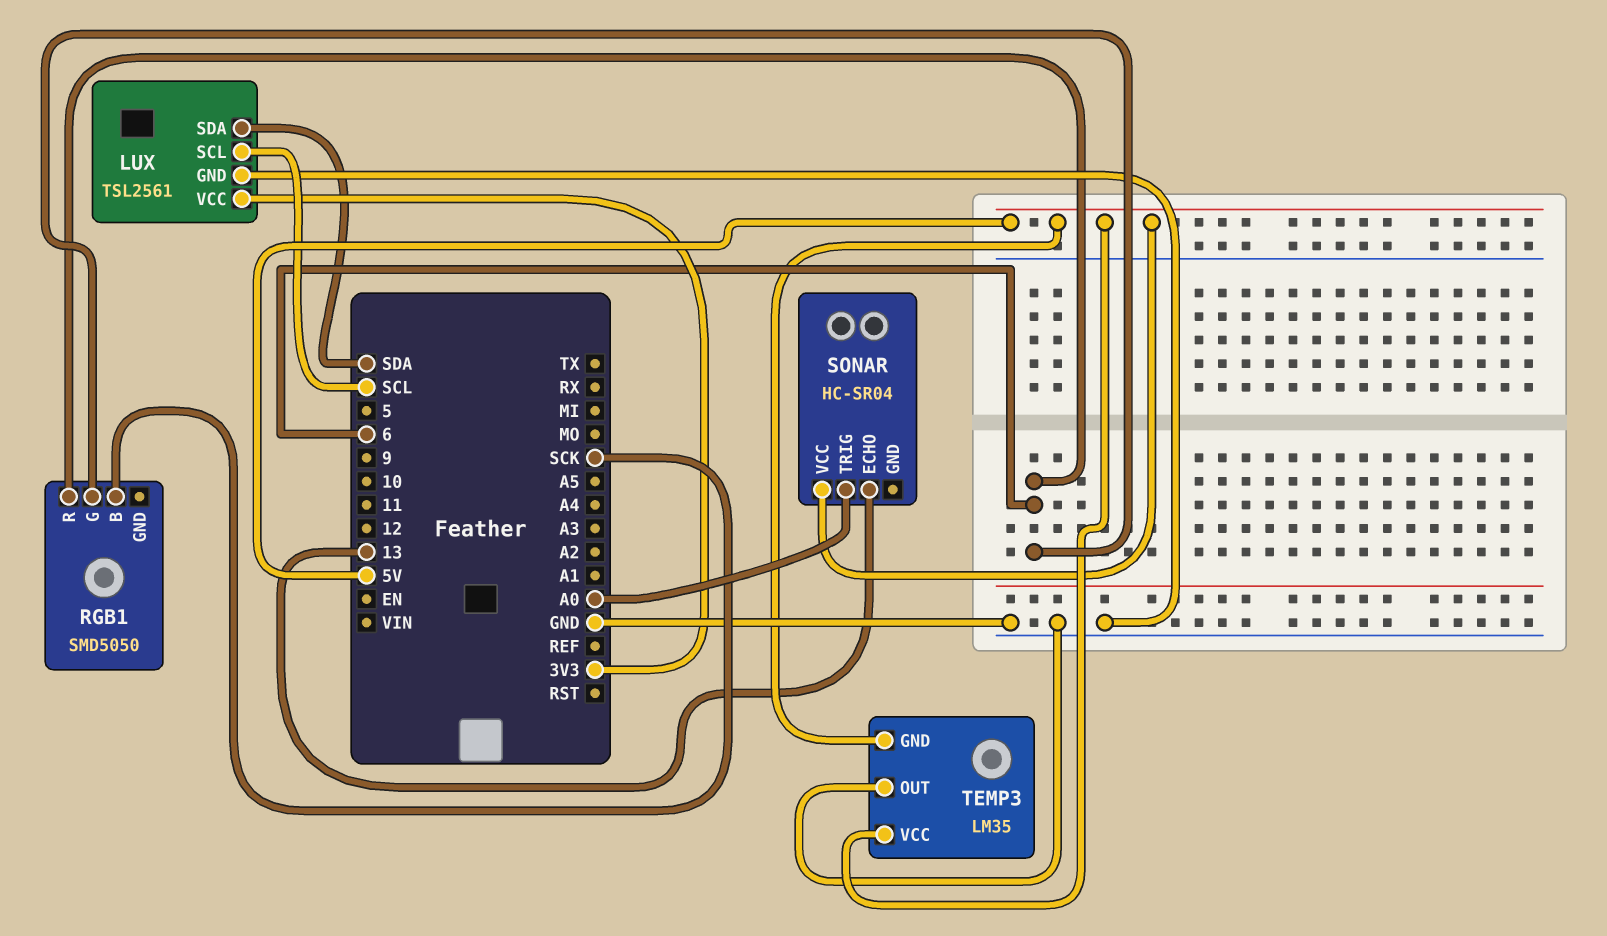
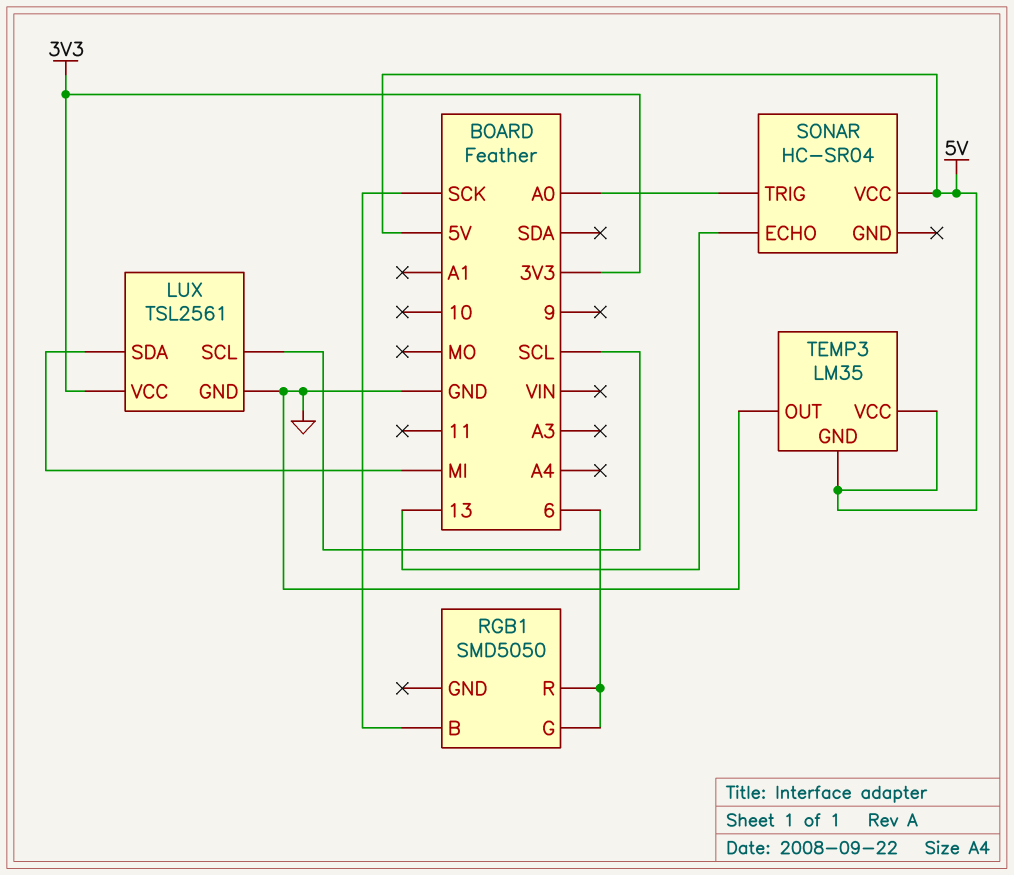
LUX pin SDA: SDA -> MI

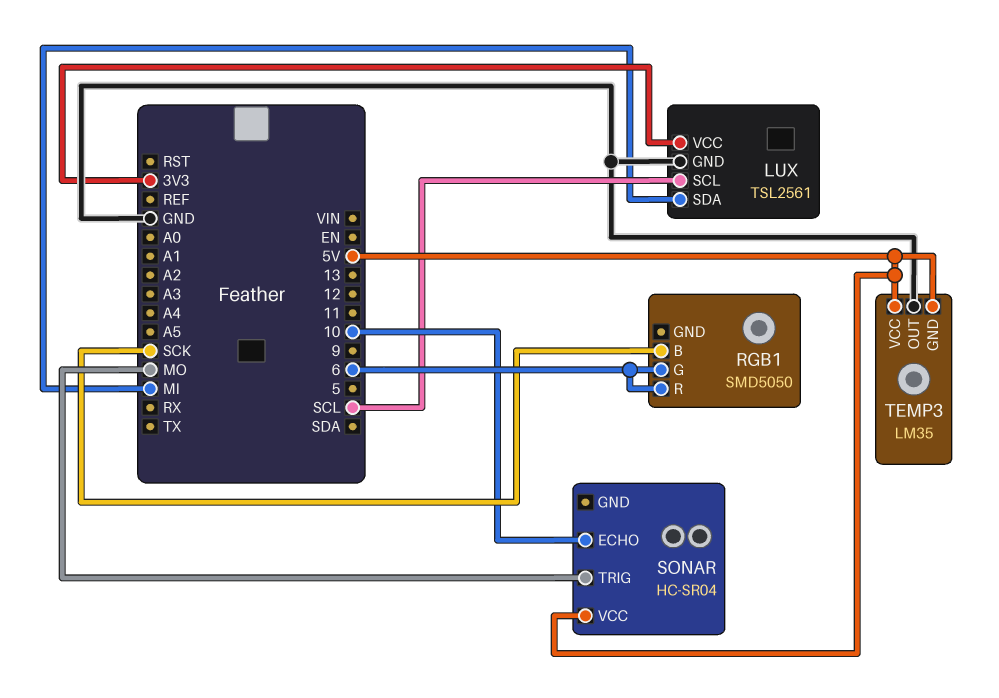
SONAR pin ECHO: 13 -> 10
SONAR pin TRIG: A0 -> MO

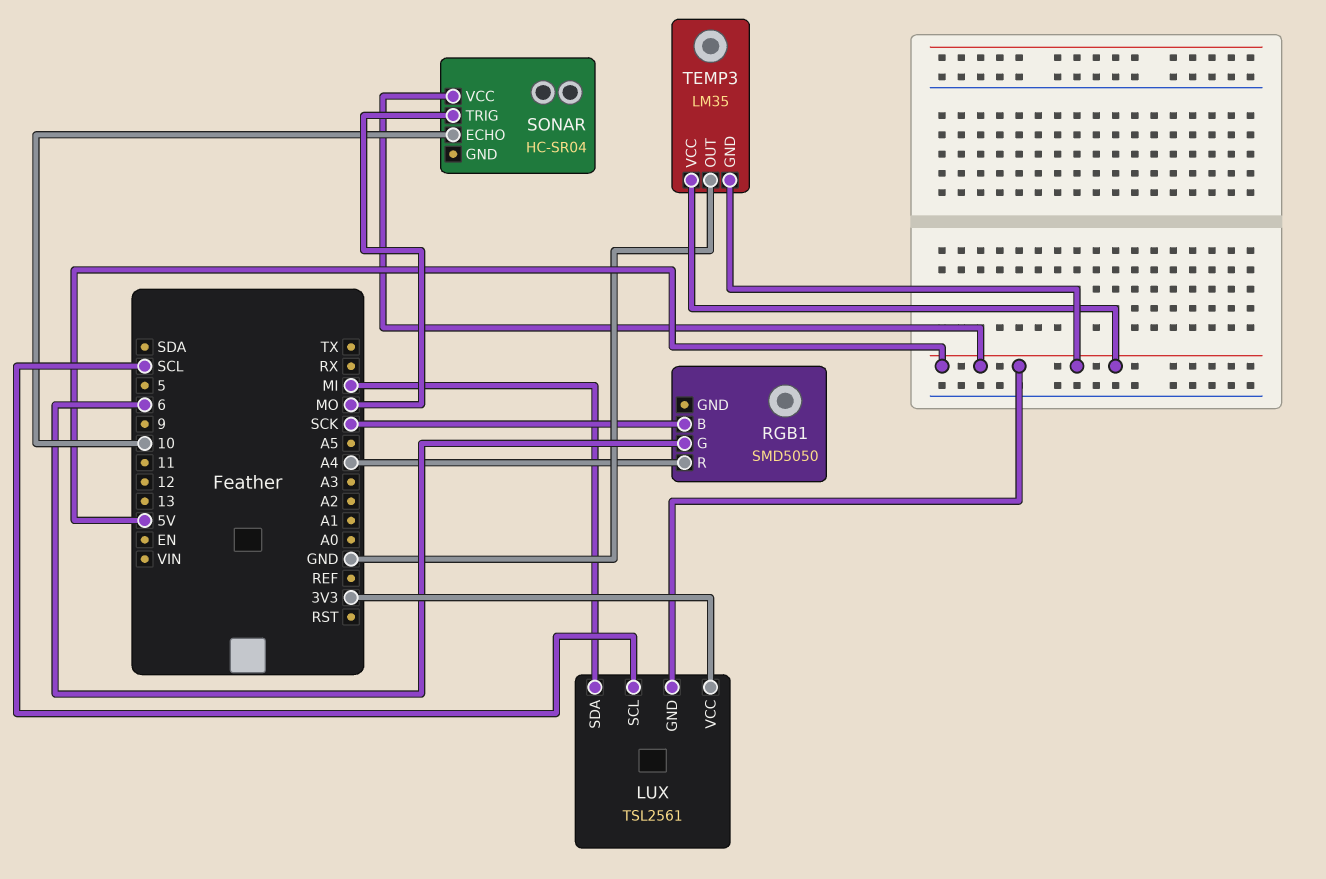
LUX pin GND: GND -> 5V
RGB1 pin R: 6 -> A4

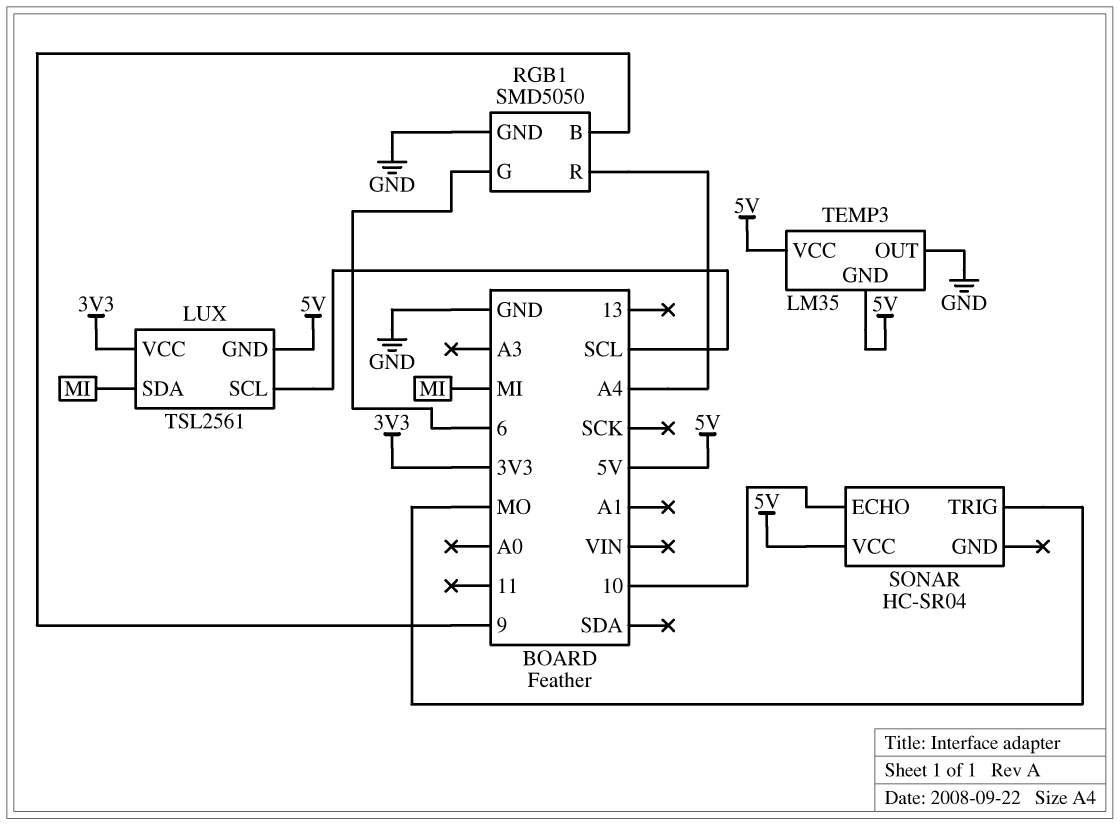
RGB1 pin B: SCK -> 9
RGB1 pin GND: none -> GND

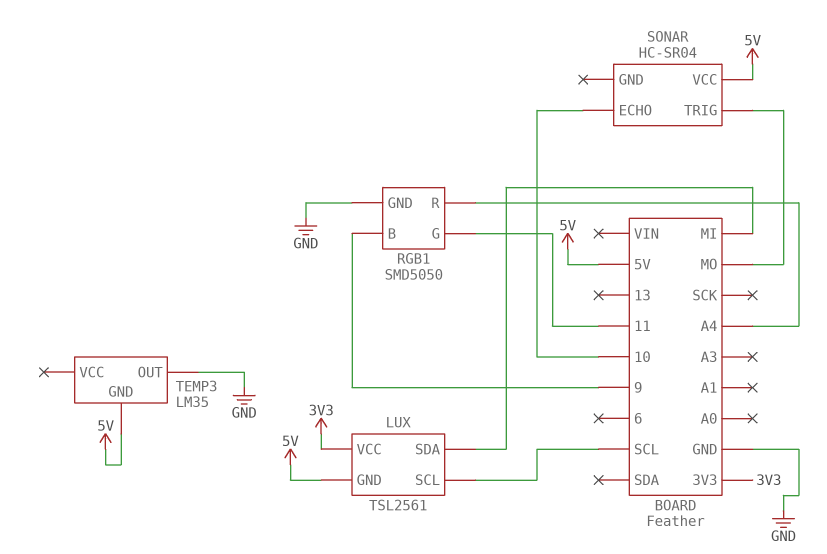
RGB1 pin G: 6 -> 11
TEMP3 pin VCC: 5V -> none

